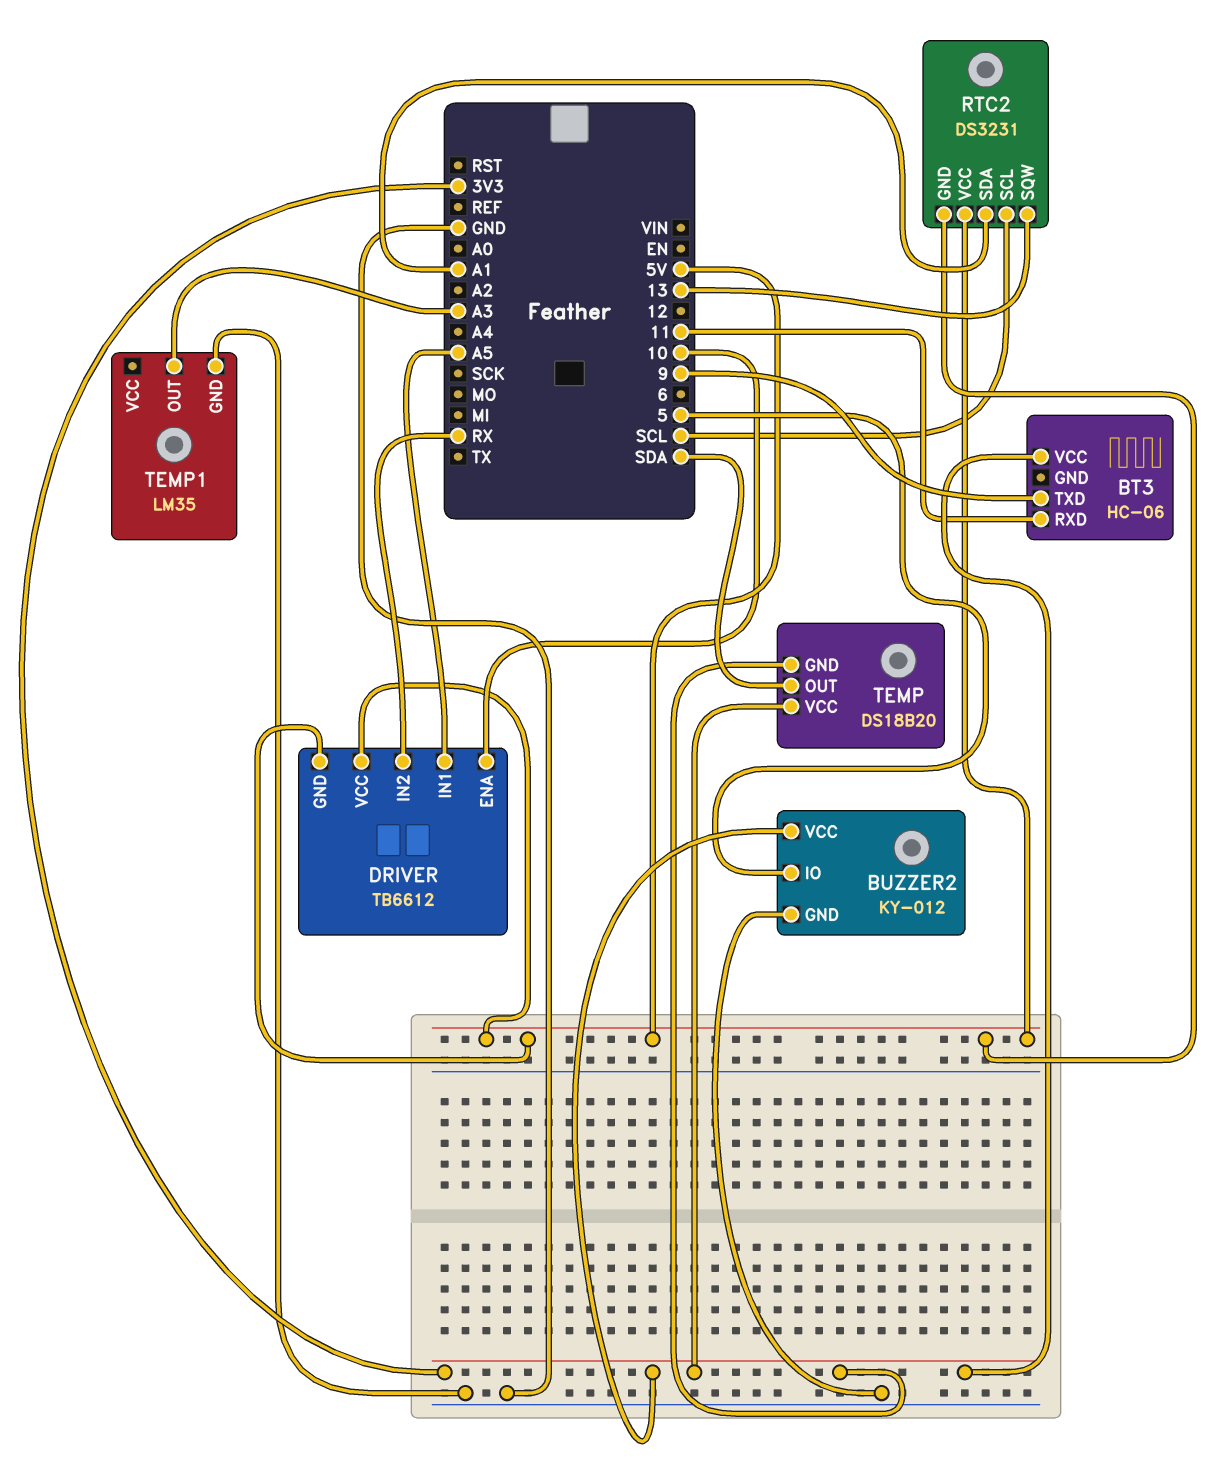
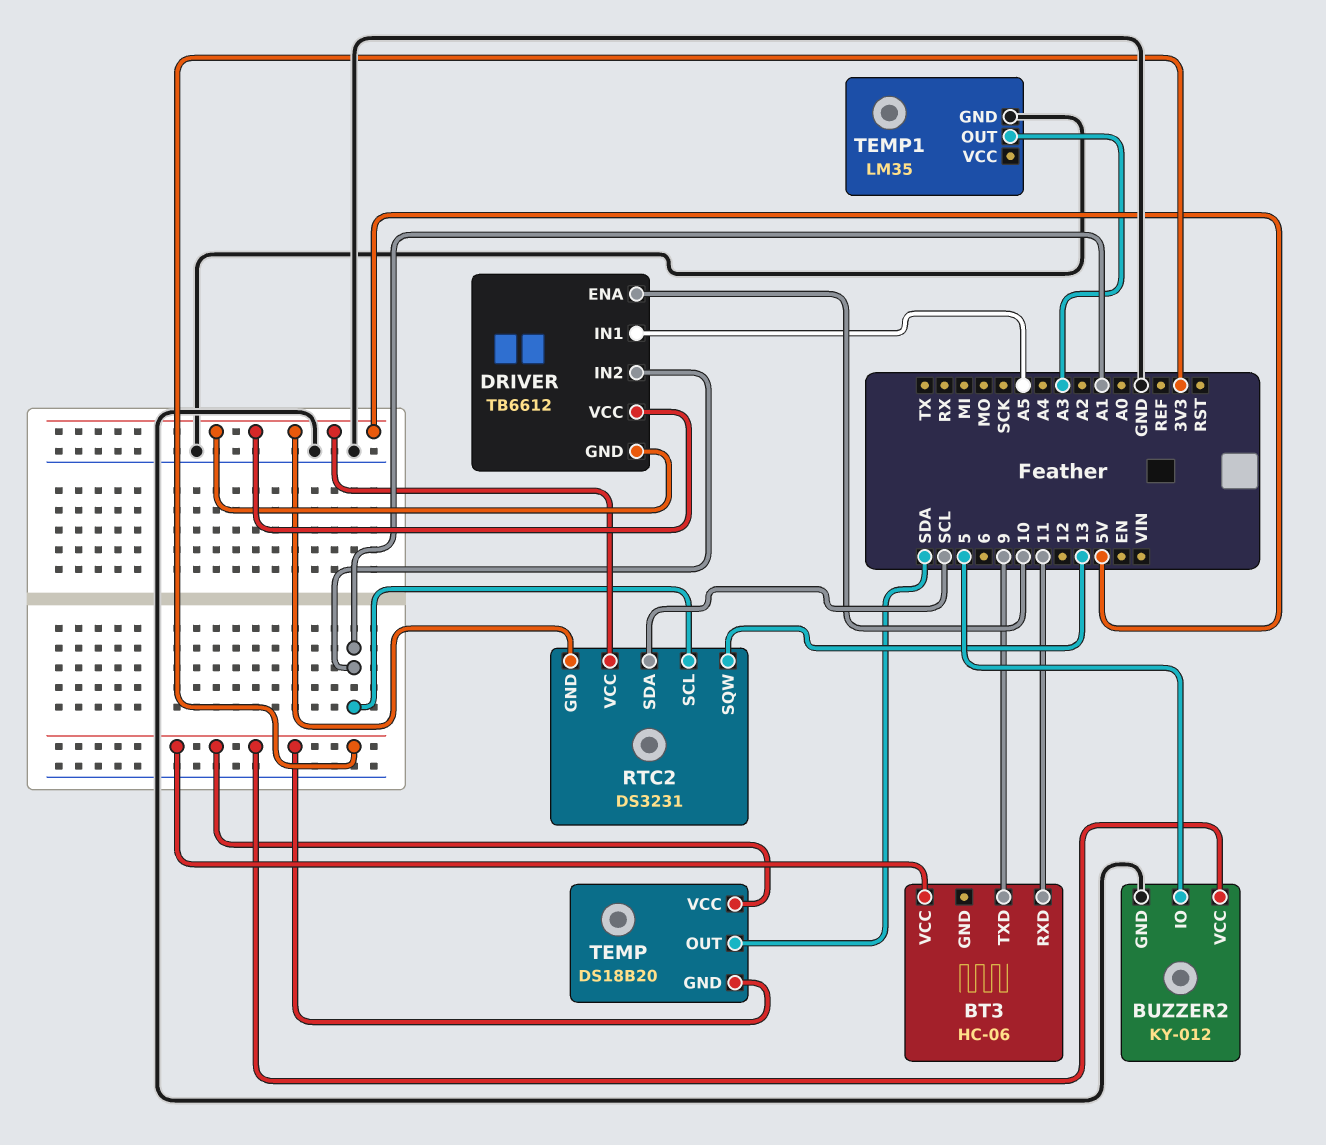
DRIVER pin IN2: RX -> A1
RTC2 pin SCL: SCL -> A1
RTC2 pin SDA: A1 -> SCL

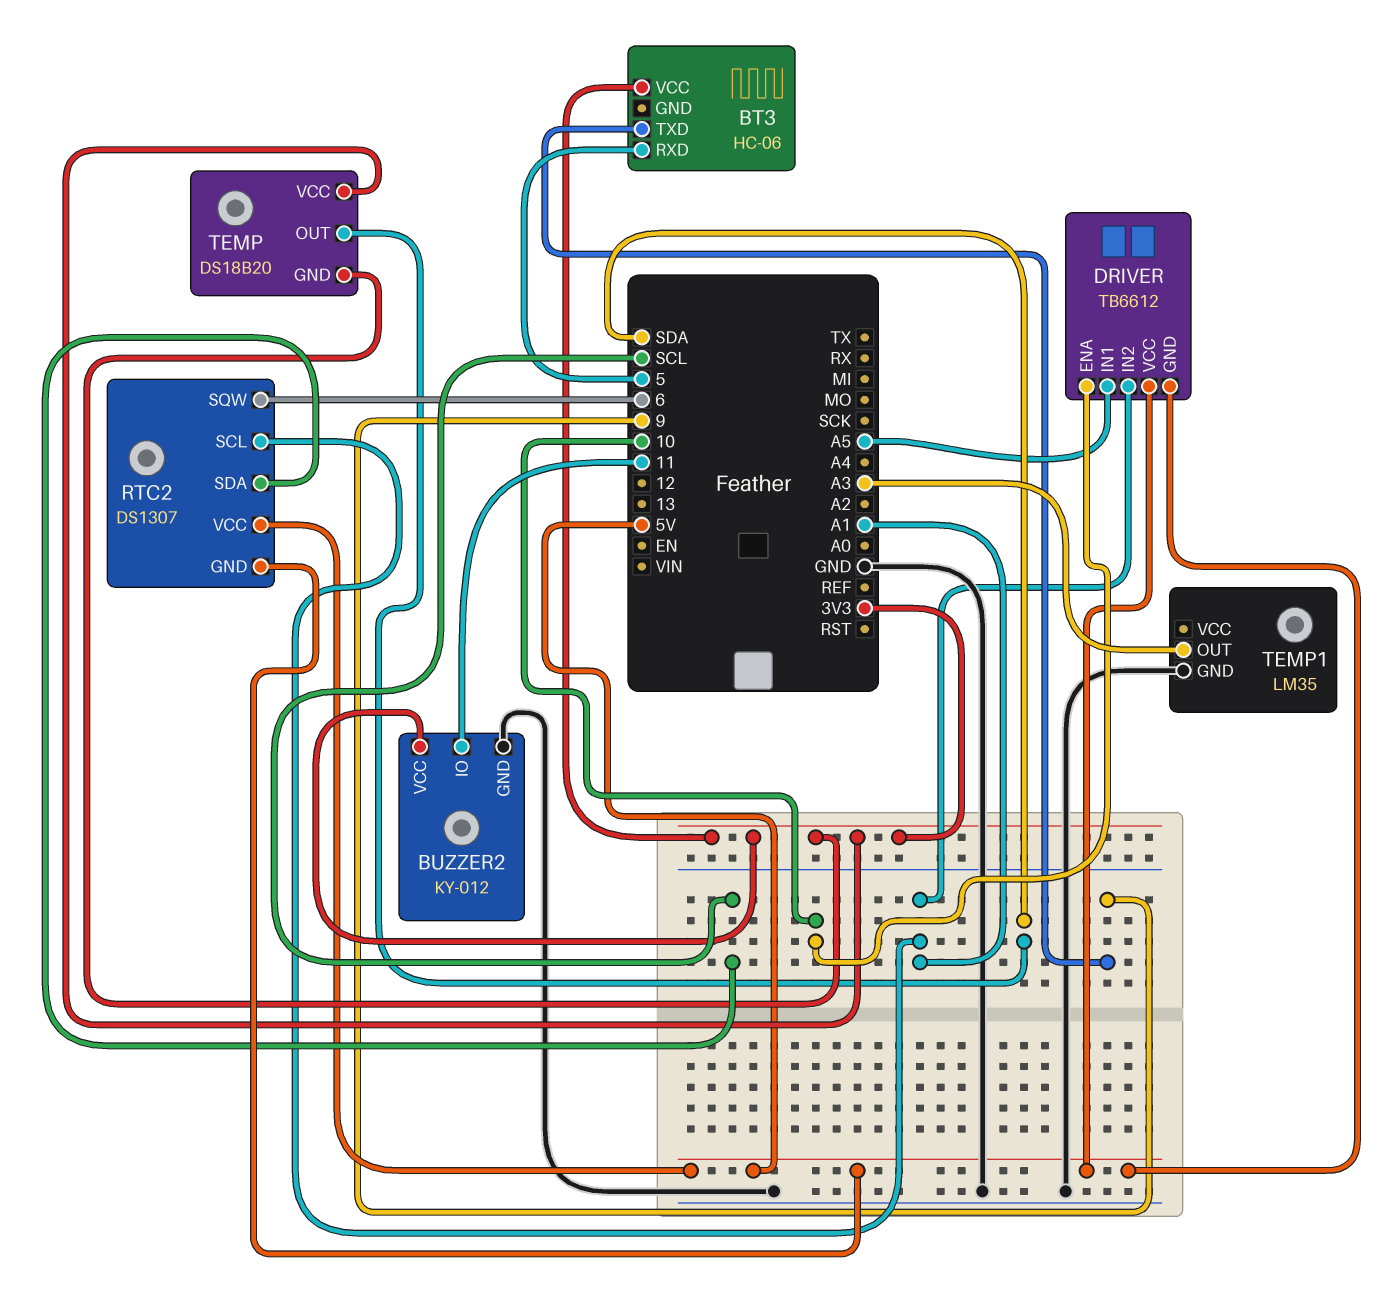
BT3 pin RXD: 11 -> 5
BUZZER2 pin IO: 5 -> 11
RTC2: DS3231 -> DS1307
RTC2 pin SQW: 13 -> 6

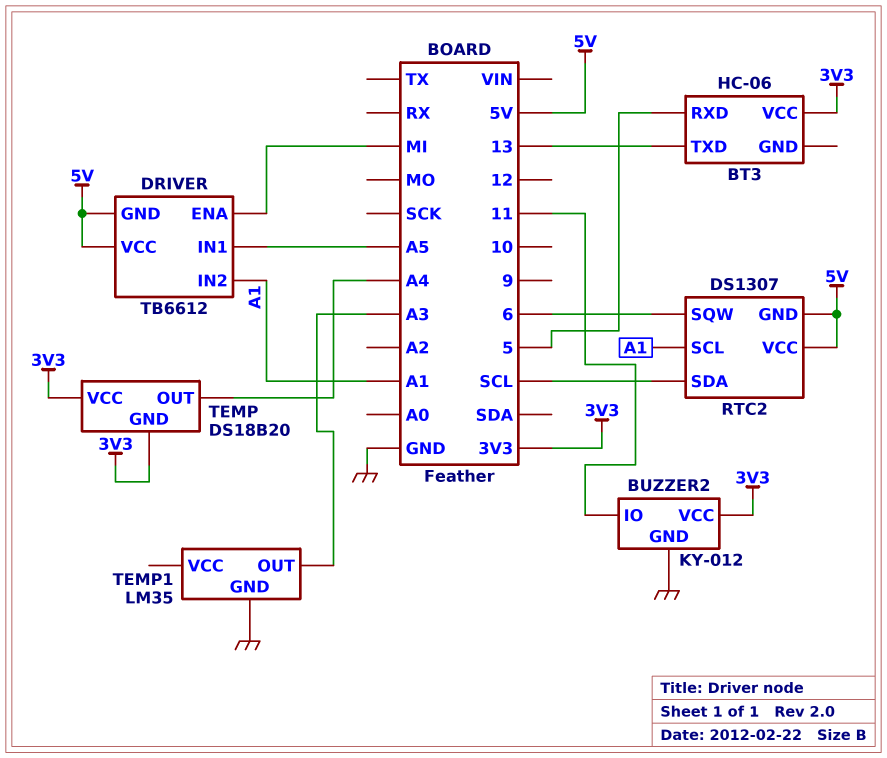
BT3 pin TXD: 9 -> 13
DRIVER pin ENA: 10 -> MI
TEMP pin OUT: SDA -> A4

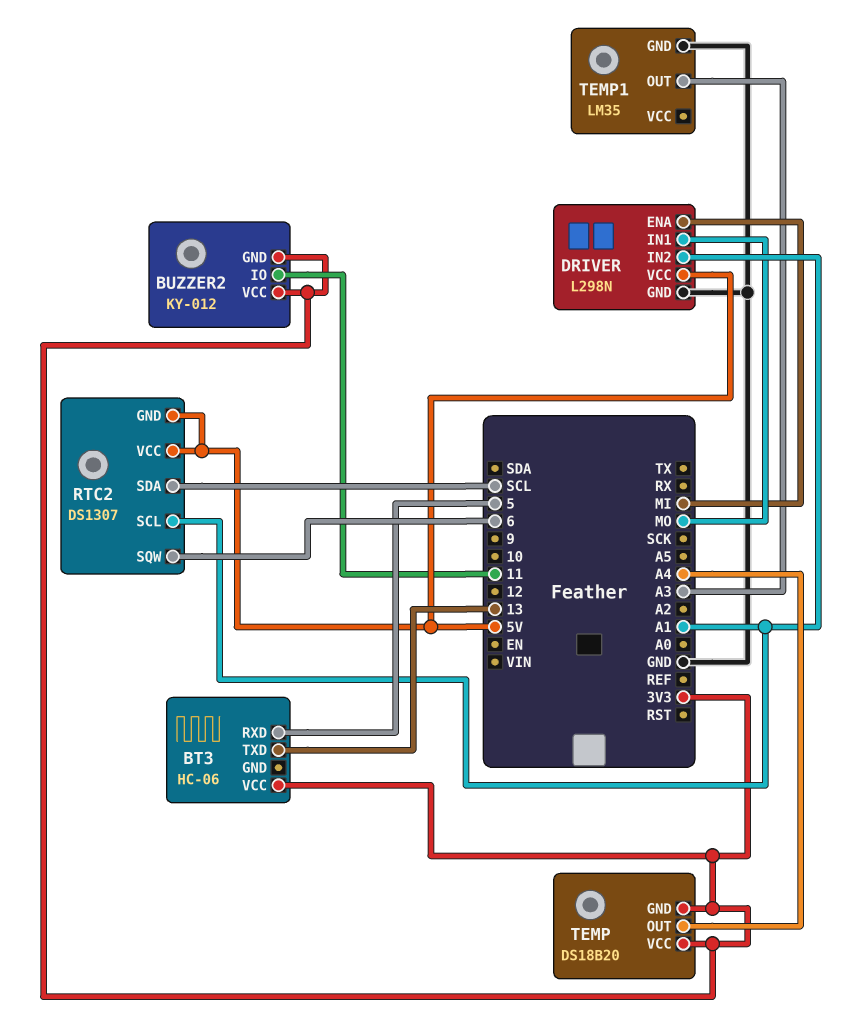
BUZZER2 pin GND: GND -> 3V3
DRIVER: TB6612 -> L298N
DRIVER pin GND: 5V -> GND
DRIVER pin IN1: A5 -> MO

